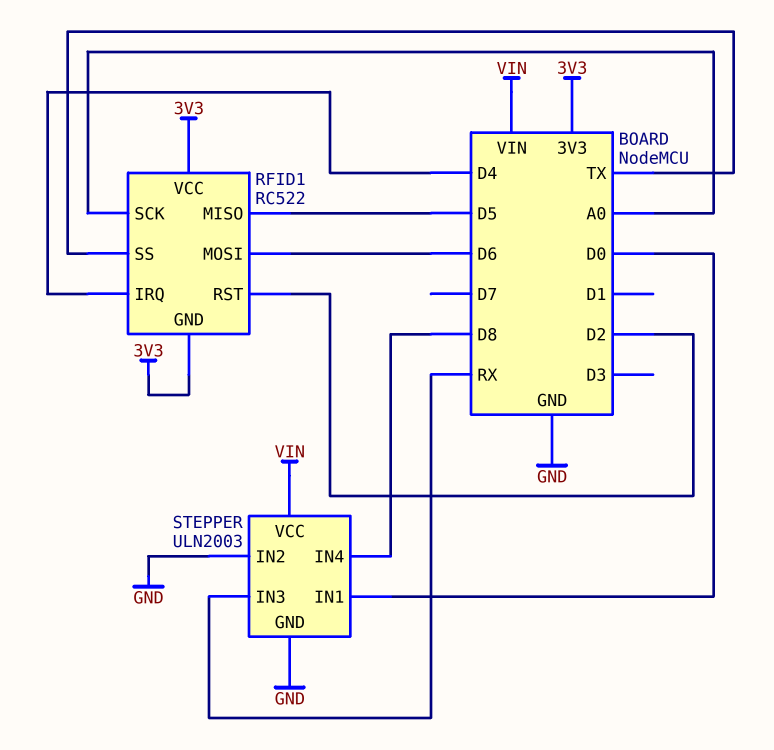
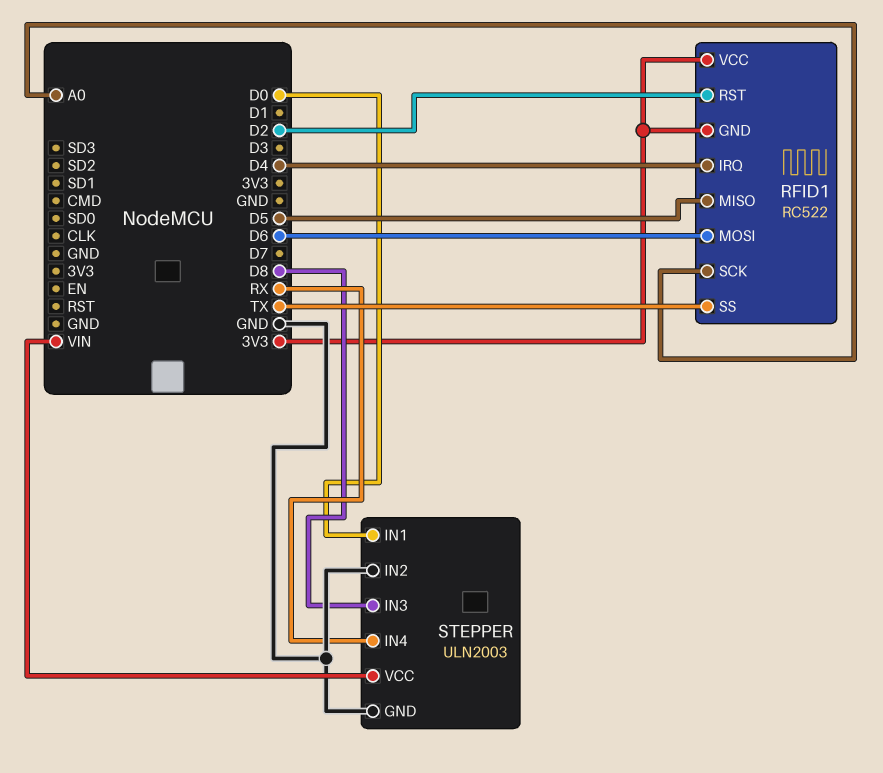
STEPPER pin IN3: RX -> D8
STEPPER pin IN4: D8 -> RX

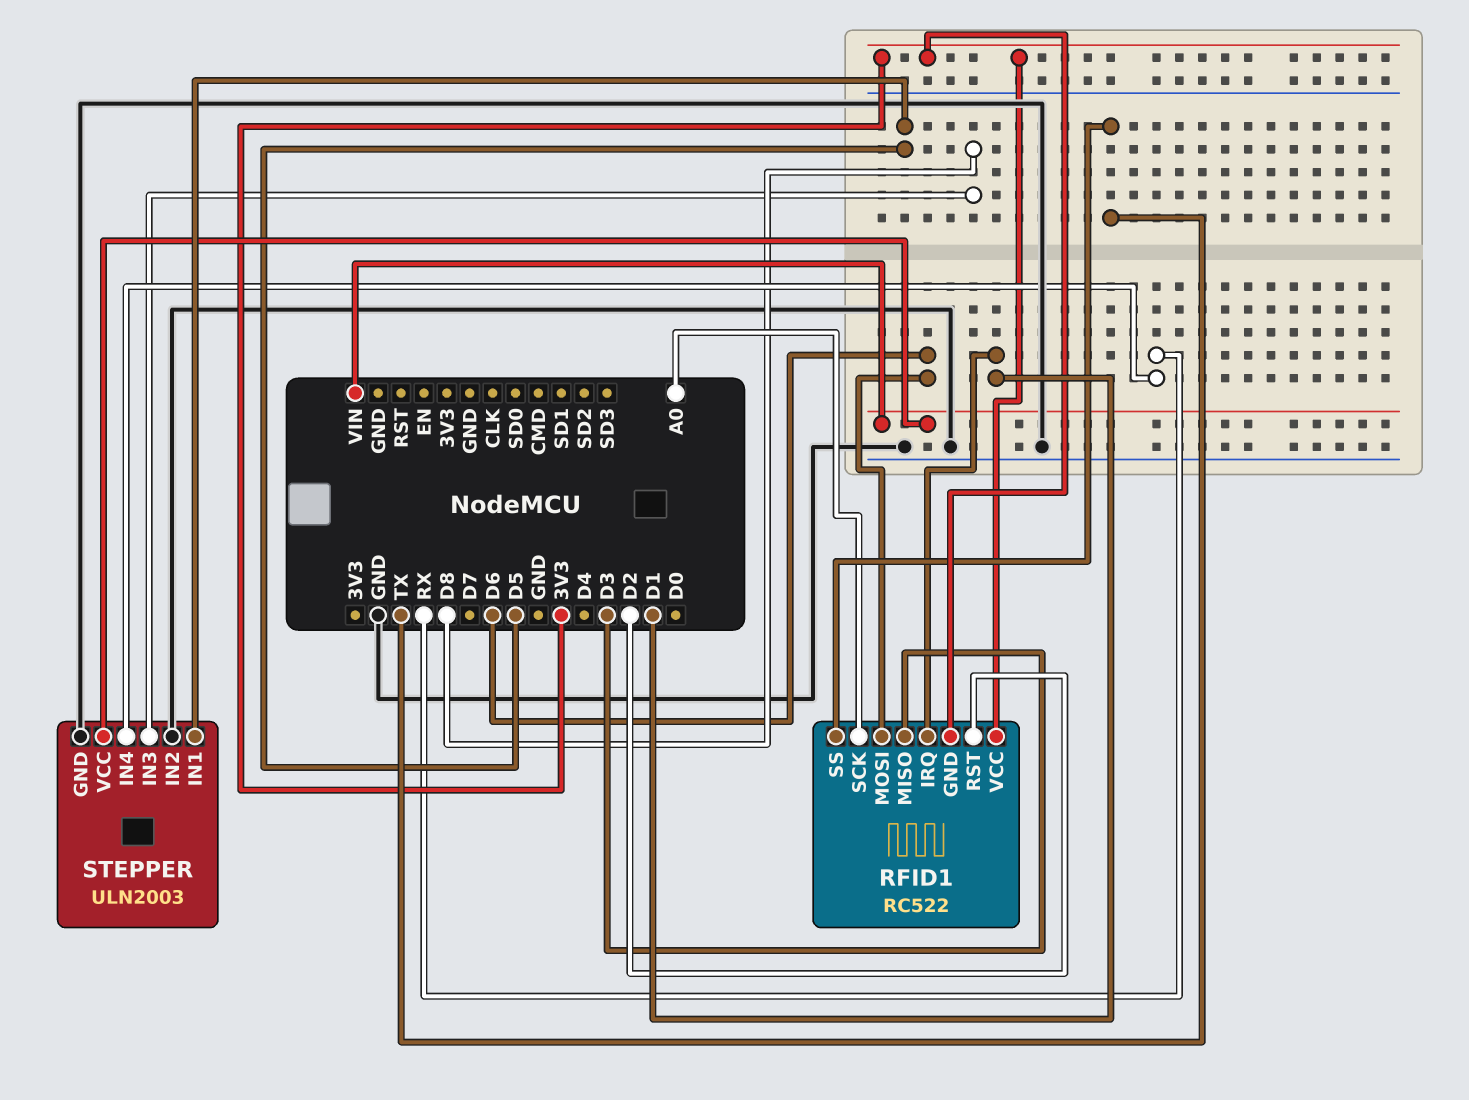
RFID1 pin IRQ: D4 -> D1
RFID1 pin MISO: D5 -> D3
STEPPER pin IN1: D0 -> D5

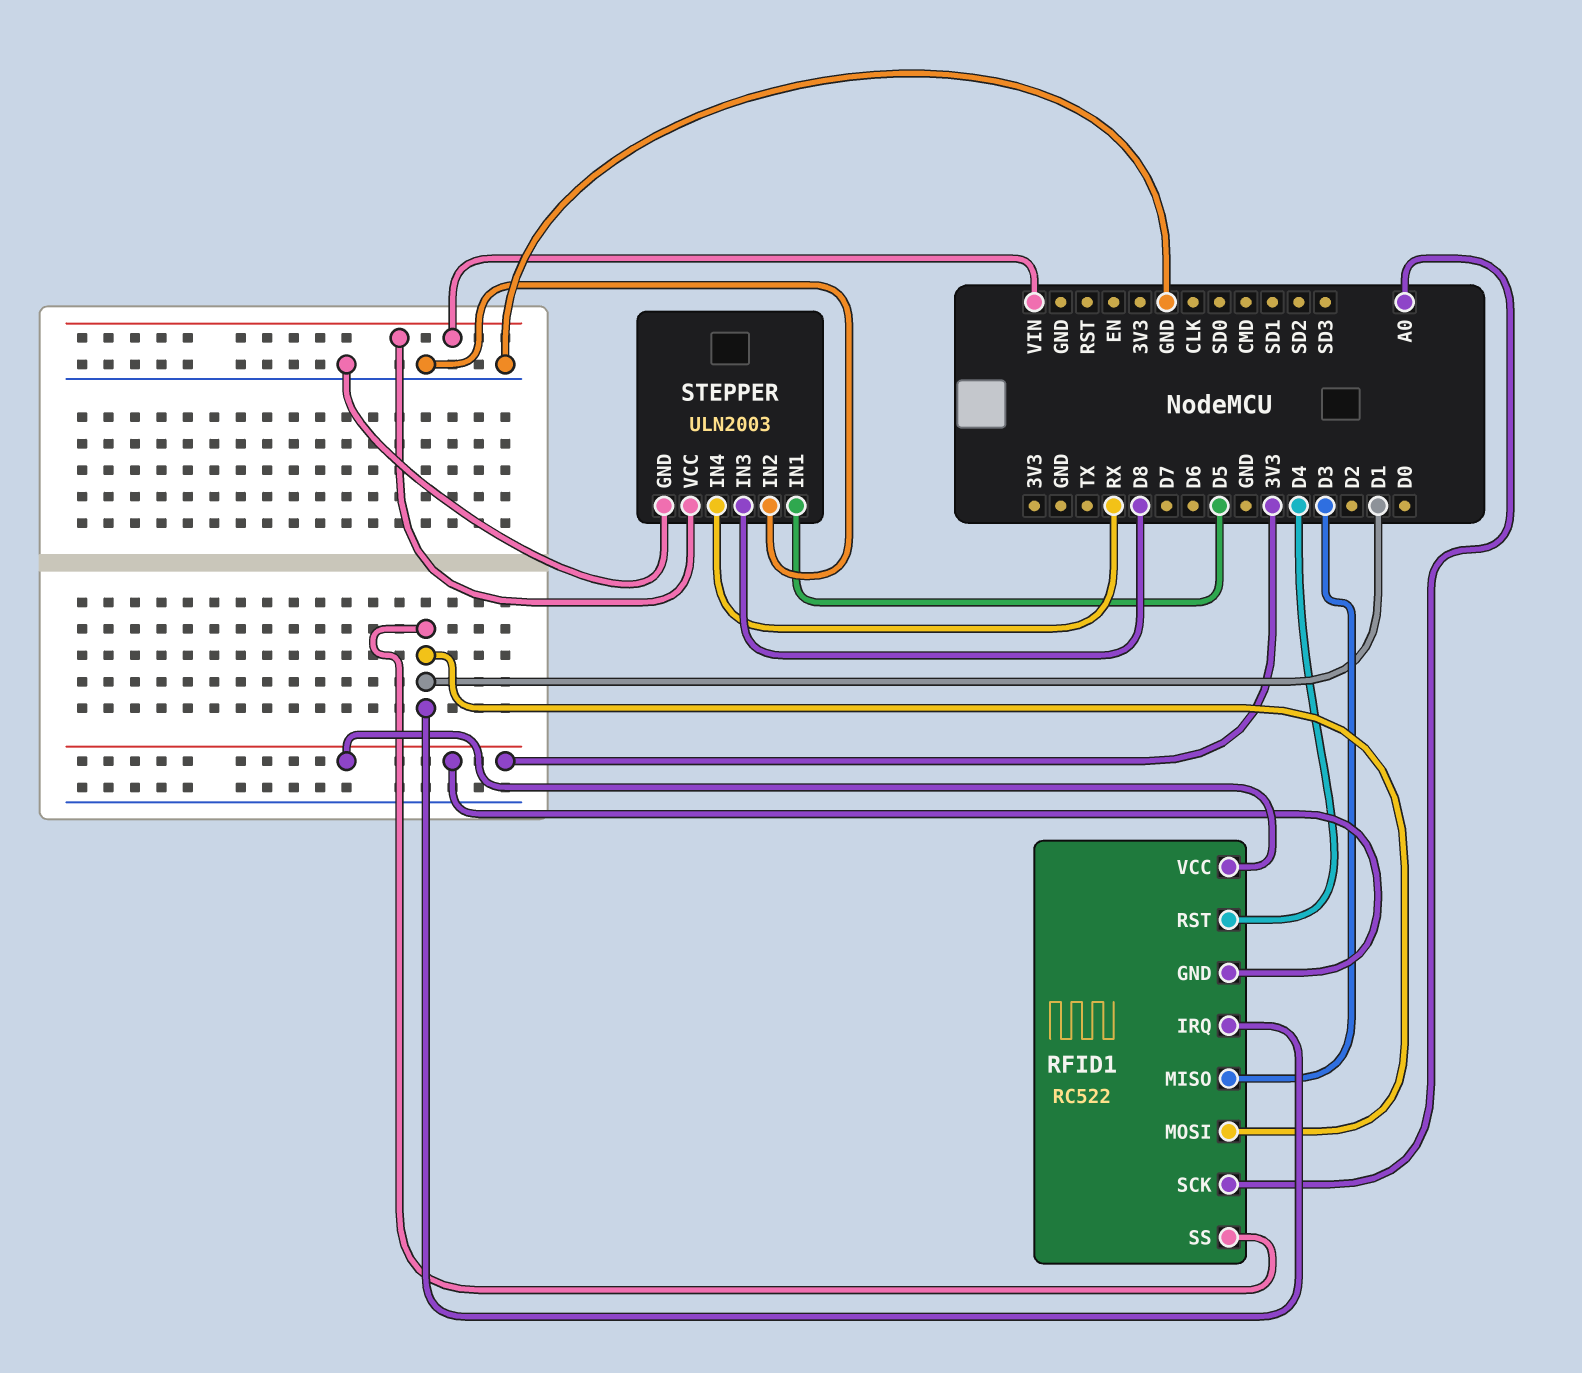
RFID1 pin MOSI: D6 -> D1
RFID1 pin RST: D2 -> D4
RFID1 pin SS: TX -> D1

